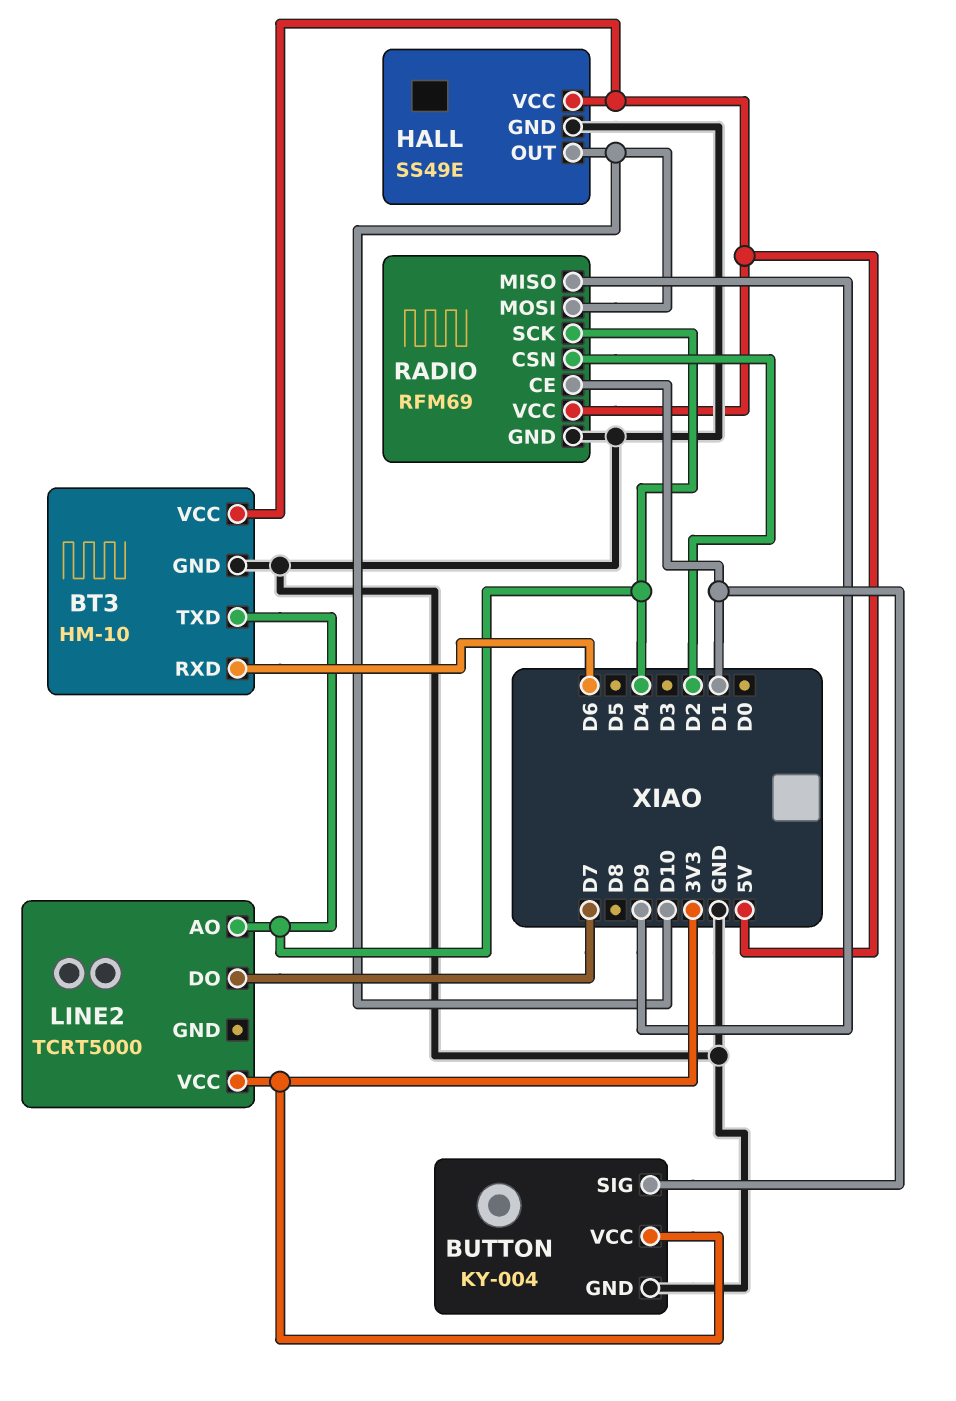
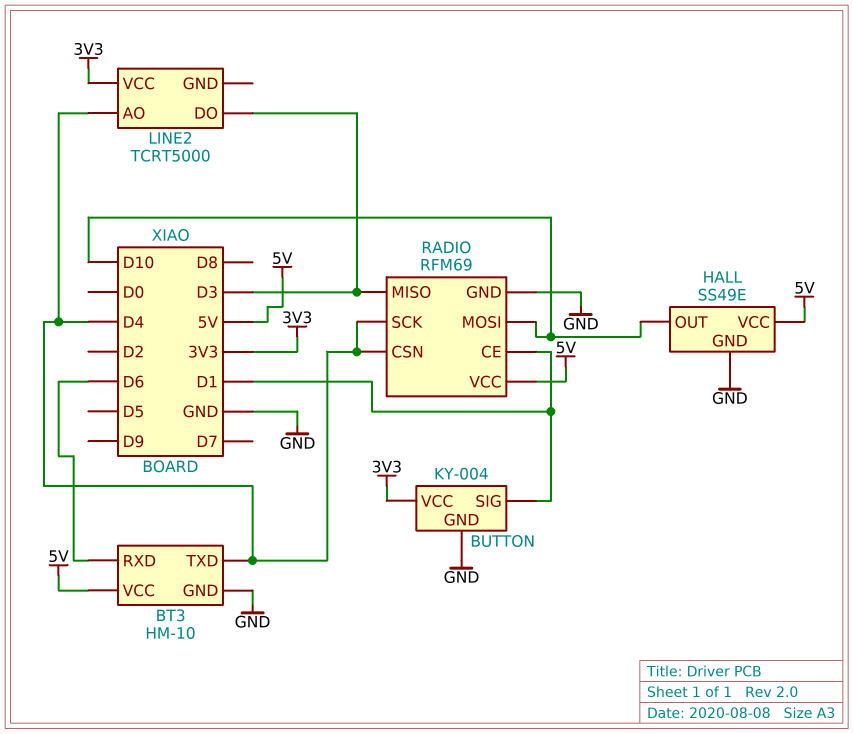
LINE2 pin DO: D7 -> D3
RADIO pin CSN: D2 -> D4
RADIO pin MISO: D9 -> D3

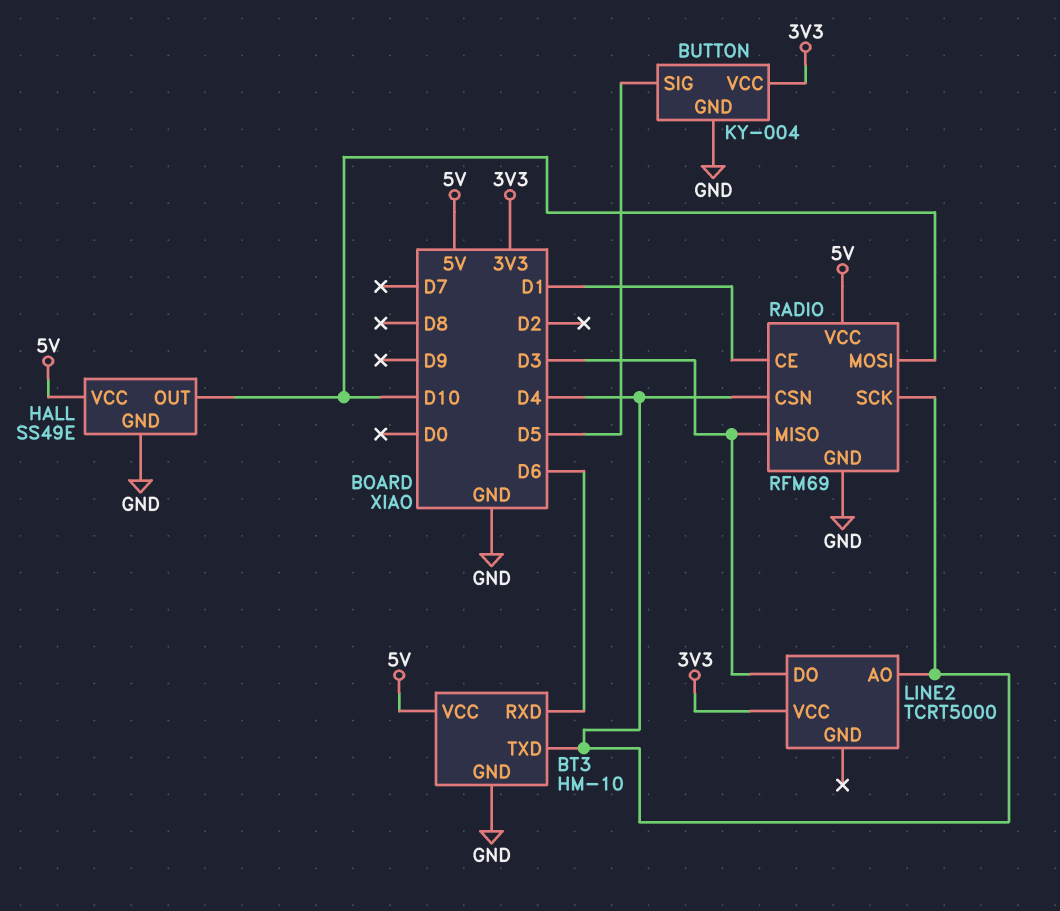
BUTTON pin SIG: D1 -> D5

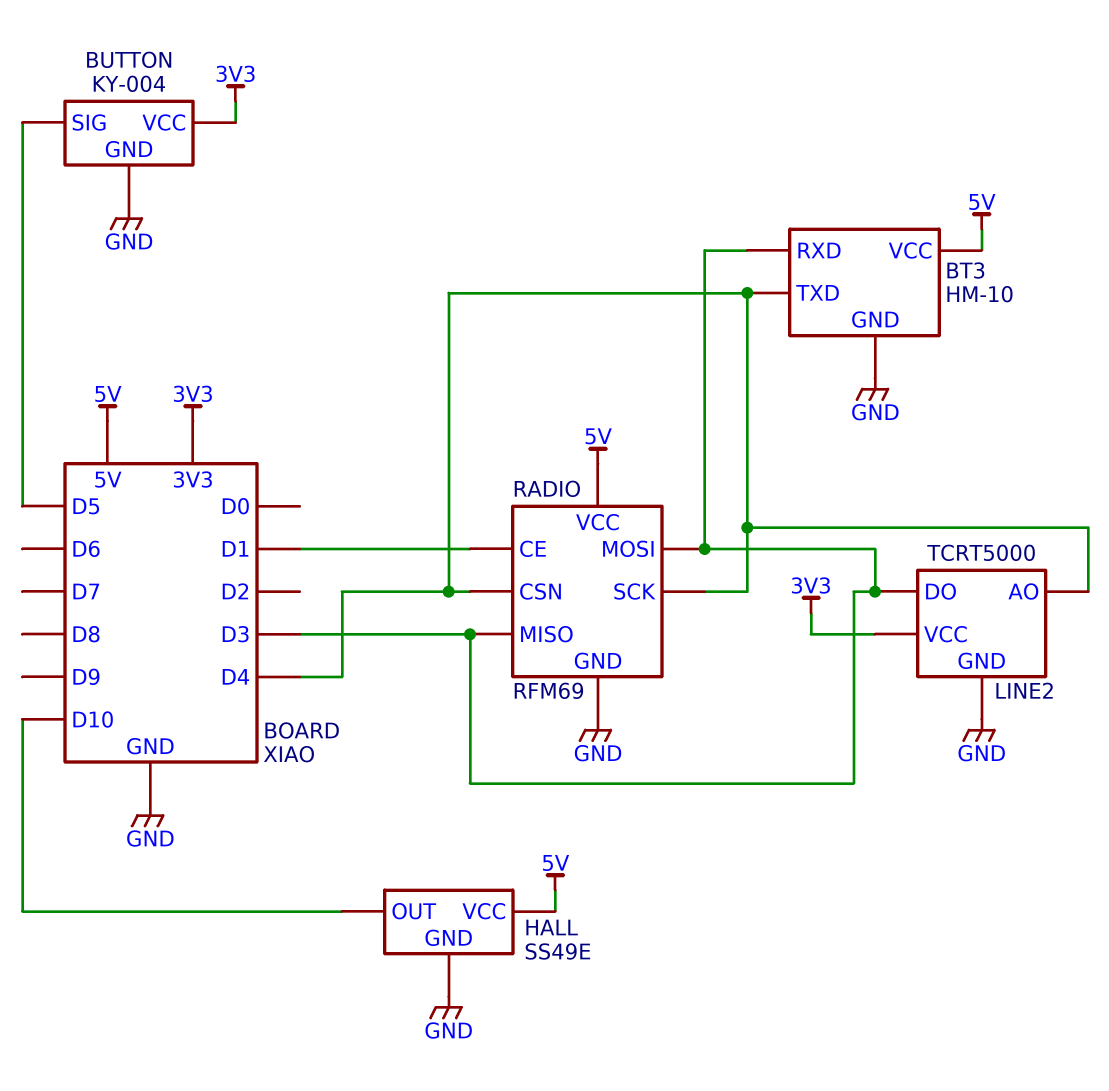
BT3 pin RXD: D6 -> D3
LINE2 pin GND: none -> GND
RADIO pin MOSI: D10 -> D3

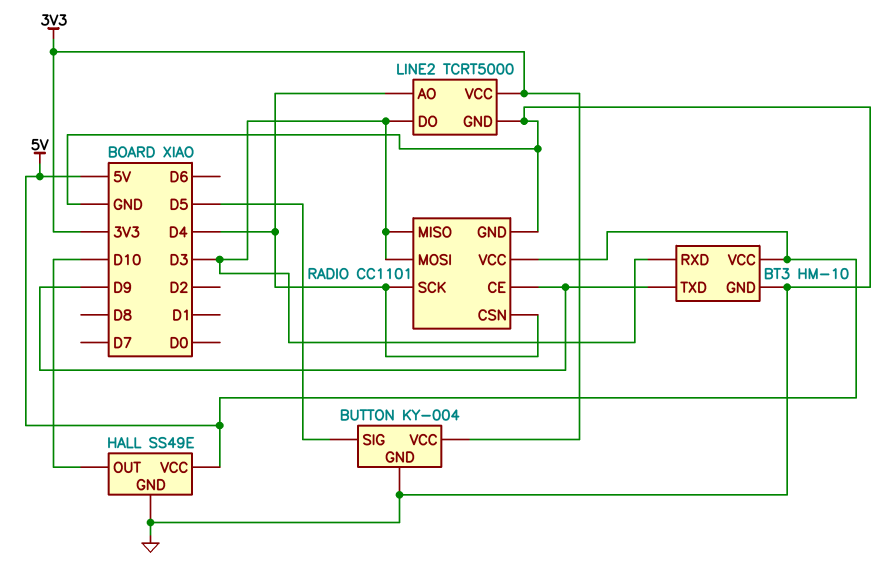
BT3 pin TXD: D4 -> D9
RADIO: RFM69 -> CC1101
RADIO pin CE: D1 -> D9

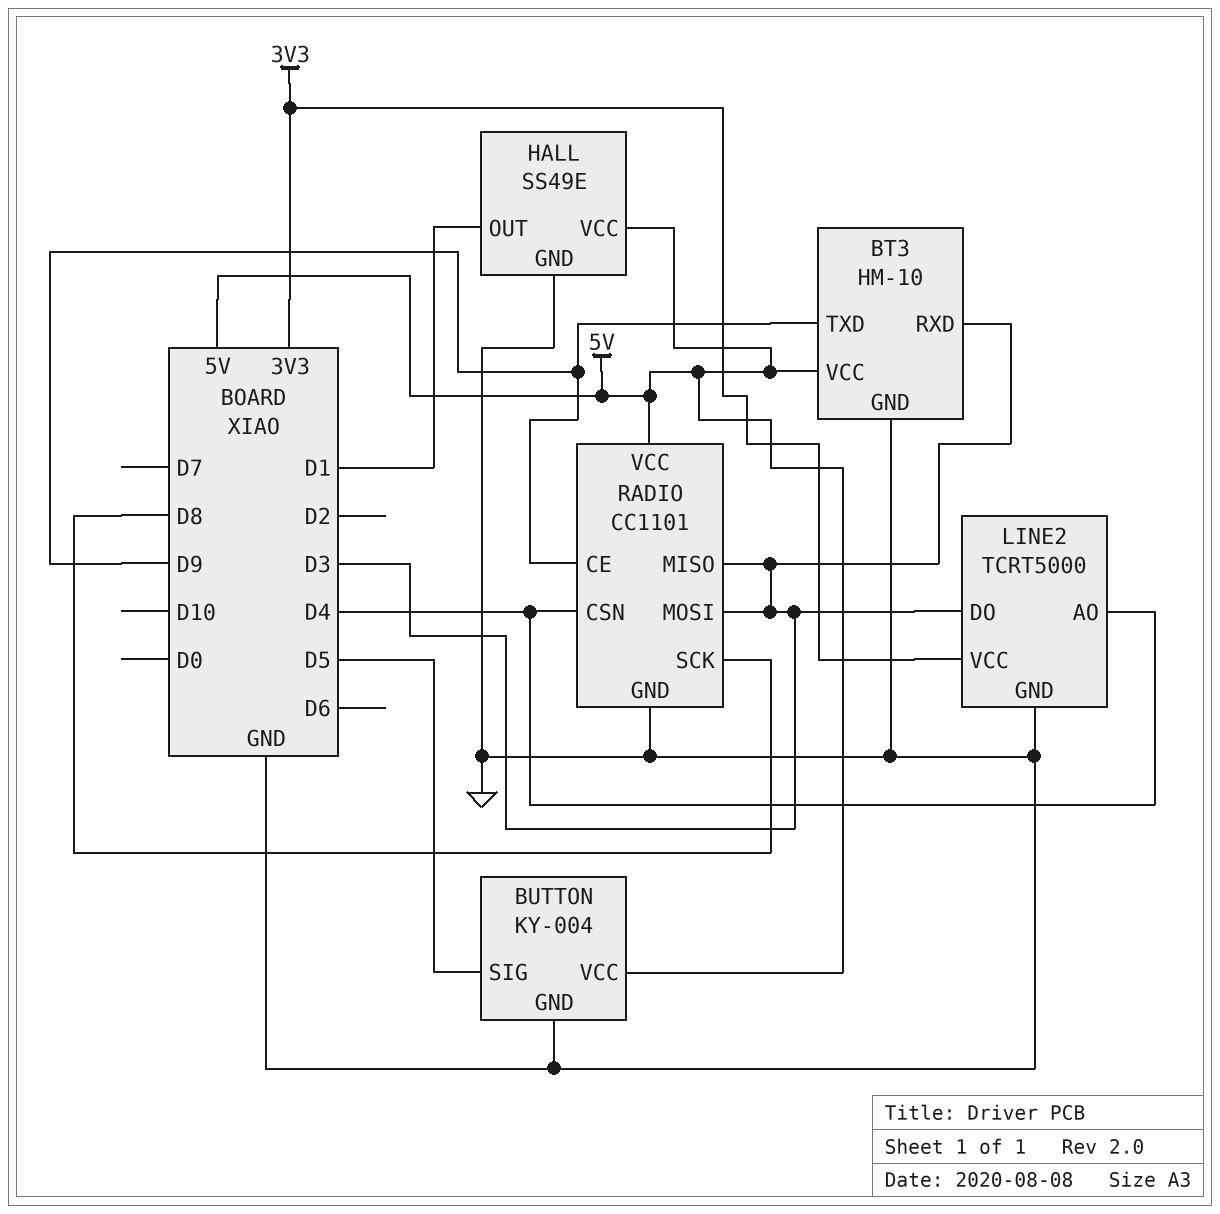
BUTTON pin VCC: 3V3 -> 5V
HALL pin OUT: D10 -> D1
RADIO pin SCK: D4 -> D8

